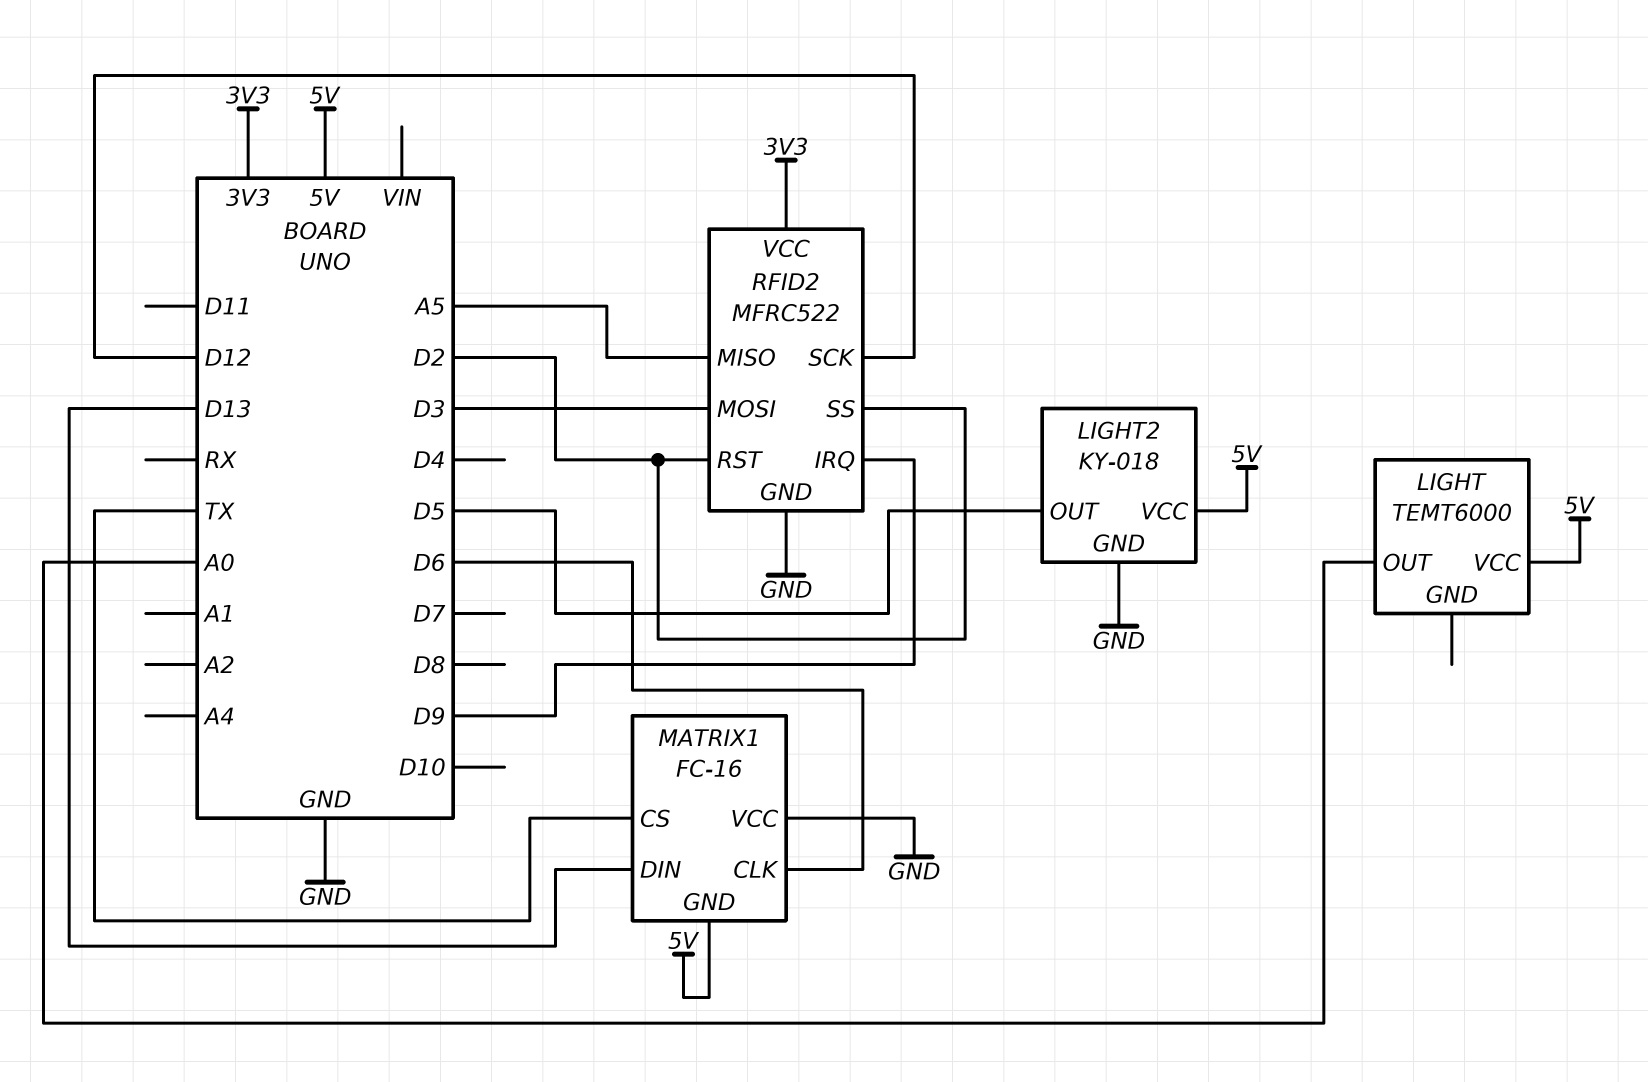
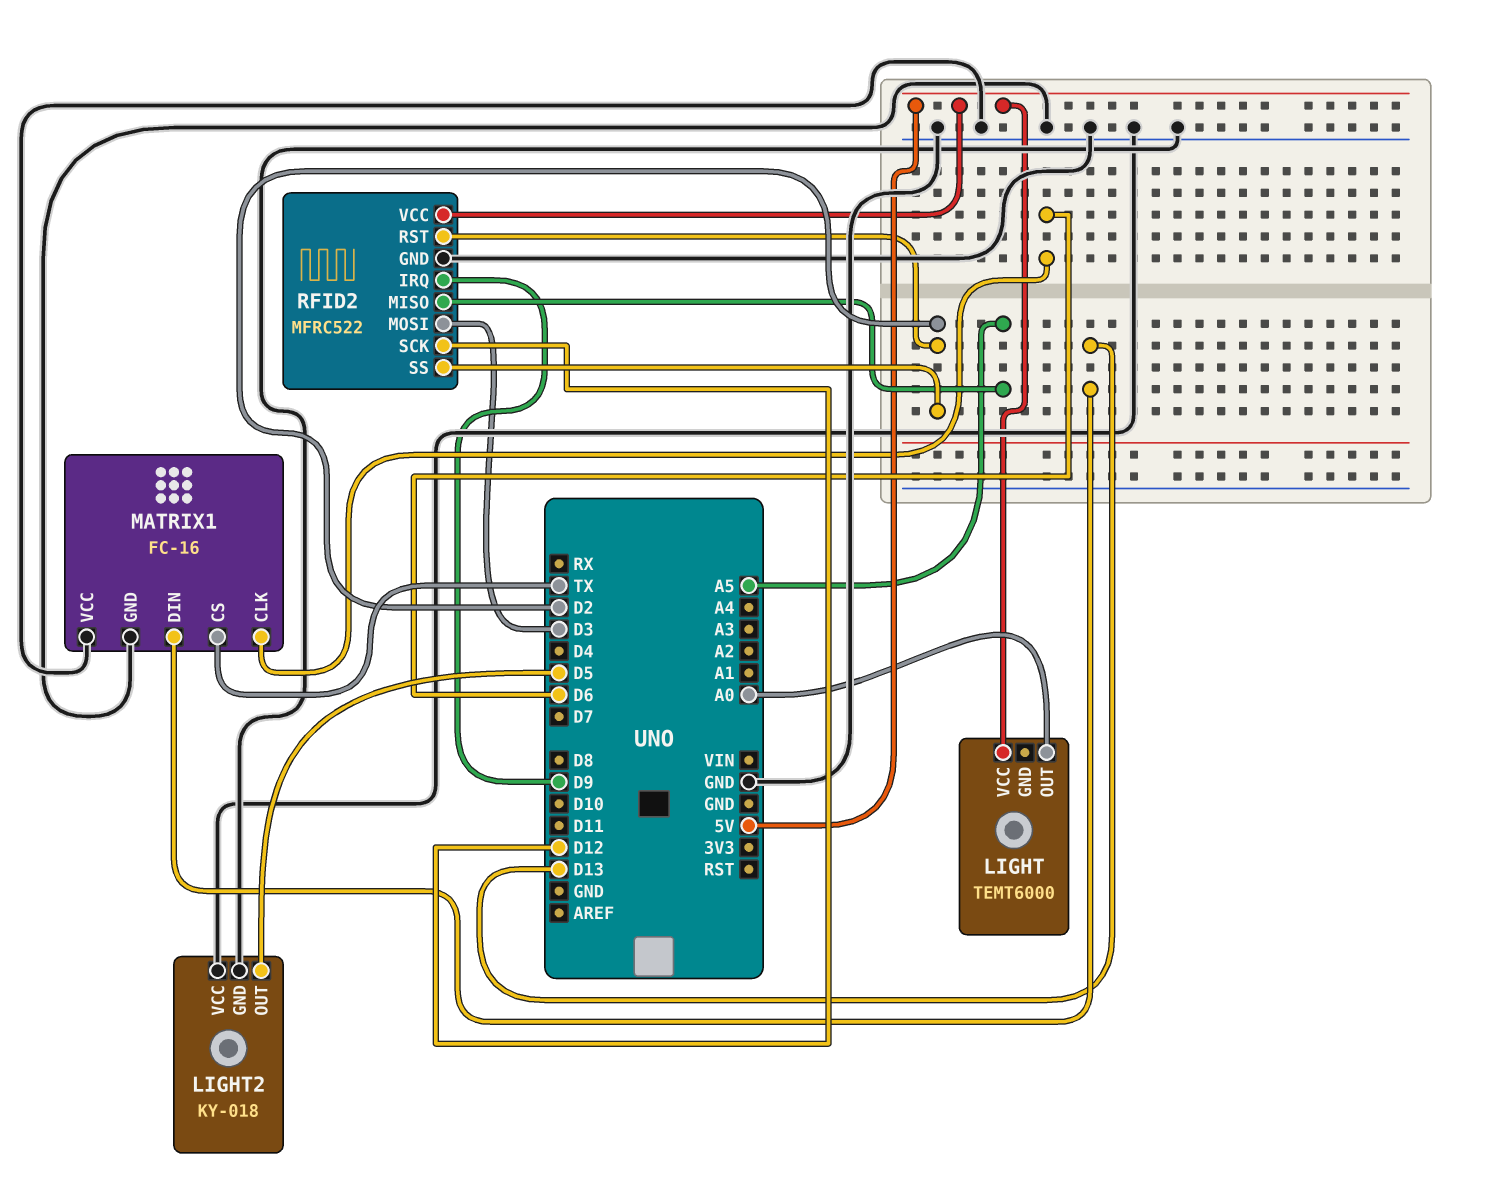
LIGHT2 pin VCC: 5V -> GND
MATRIX1 pin GND: 5V -> GND
RFID2 pin VCC: 3V3 -> 5V

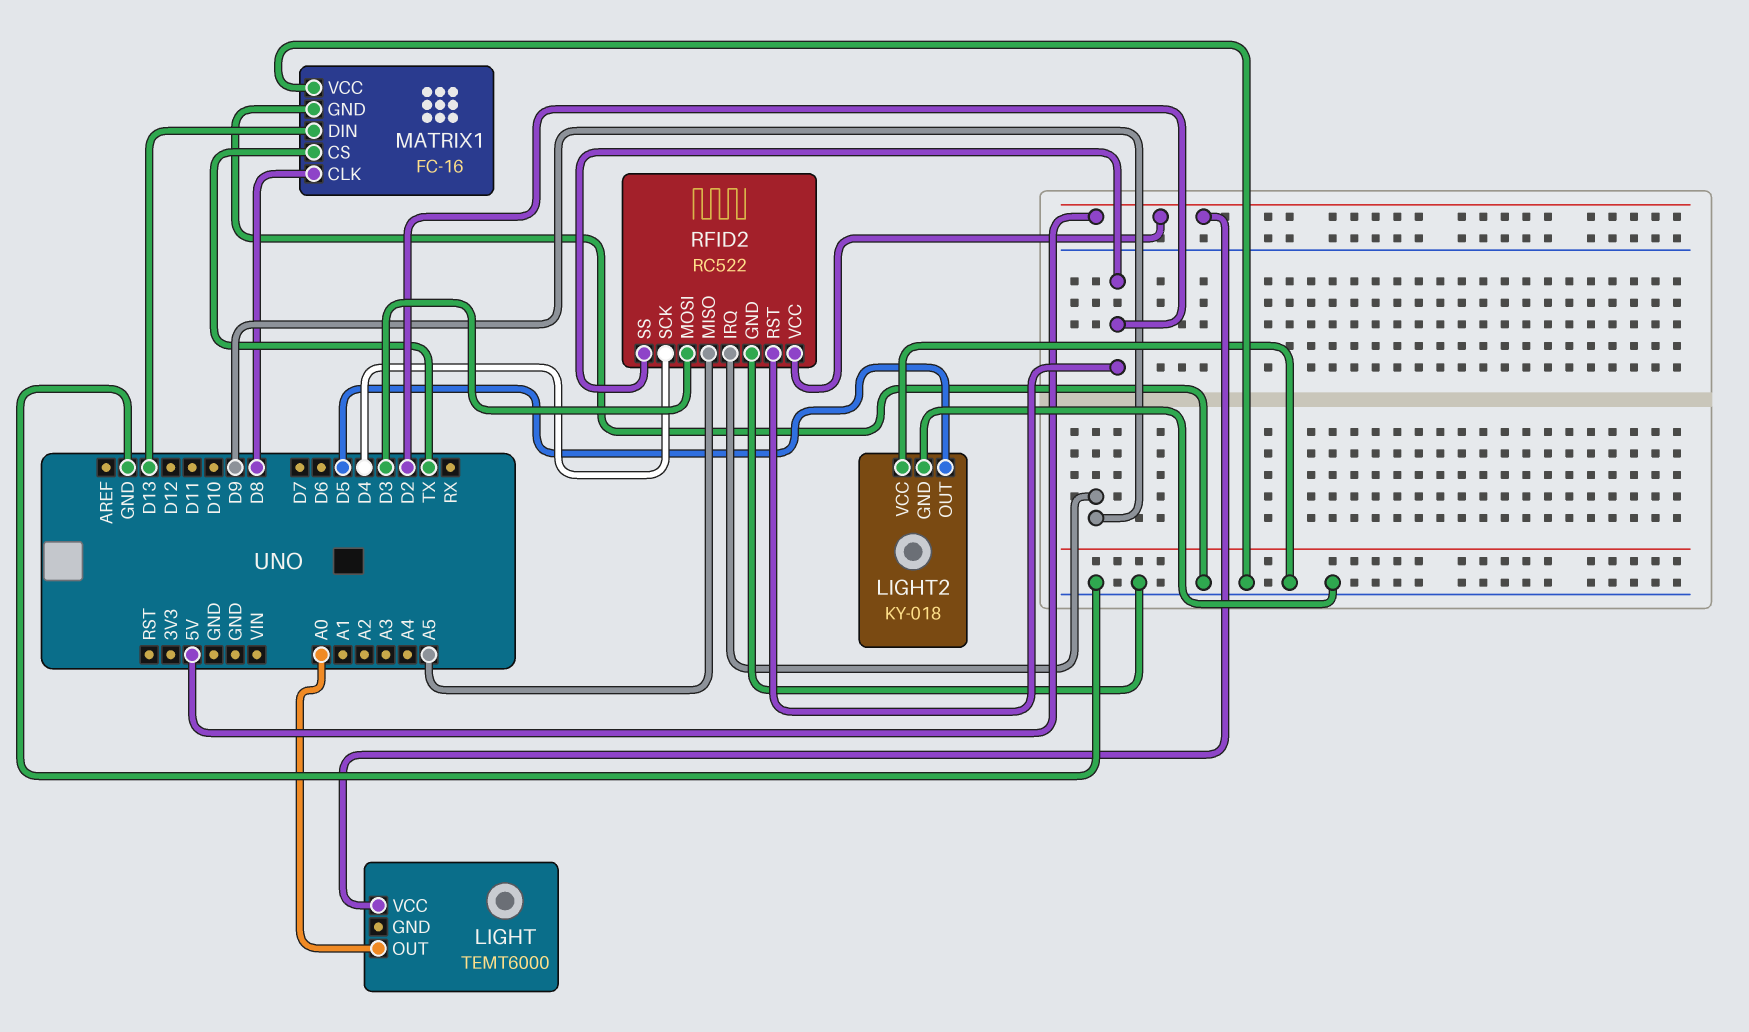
MATRIX1 pin CLK: D6 -> D8
RFID2: MFRC522 -> RC522
RFID2 pin SCK: D12 -> D4

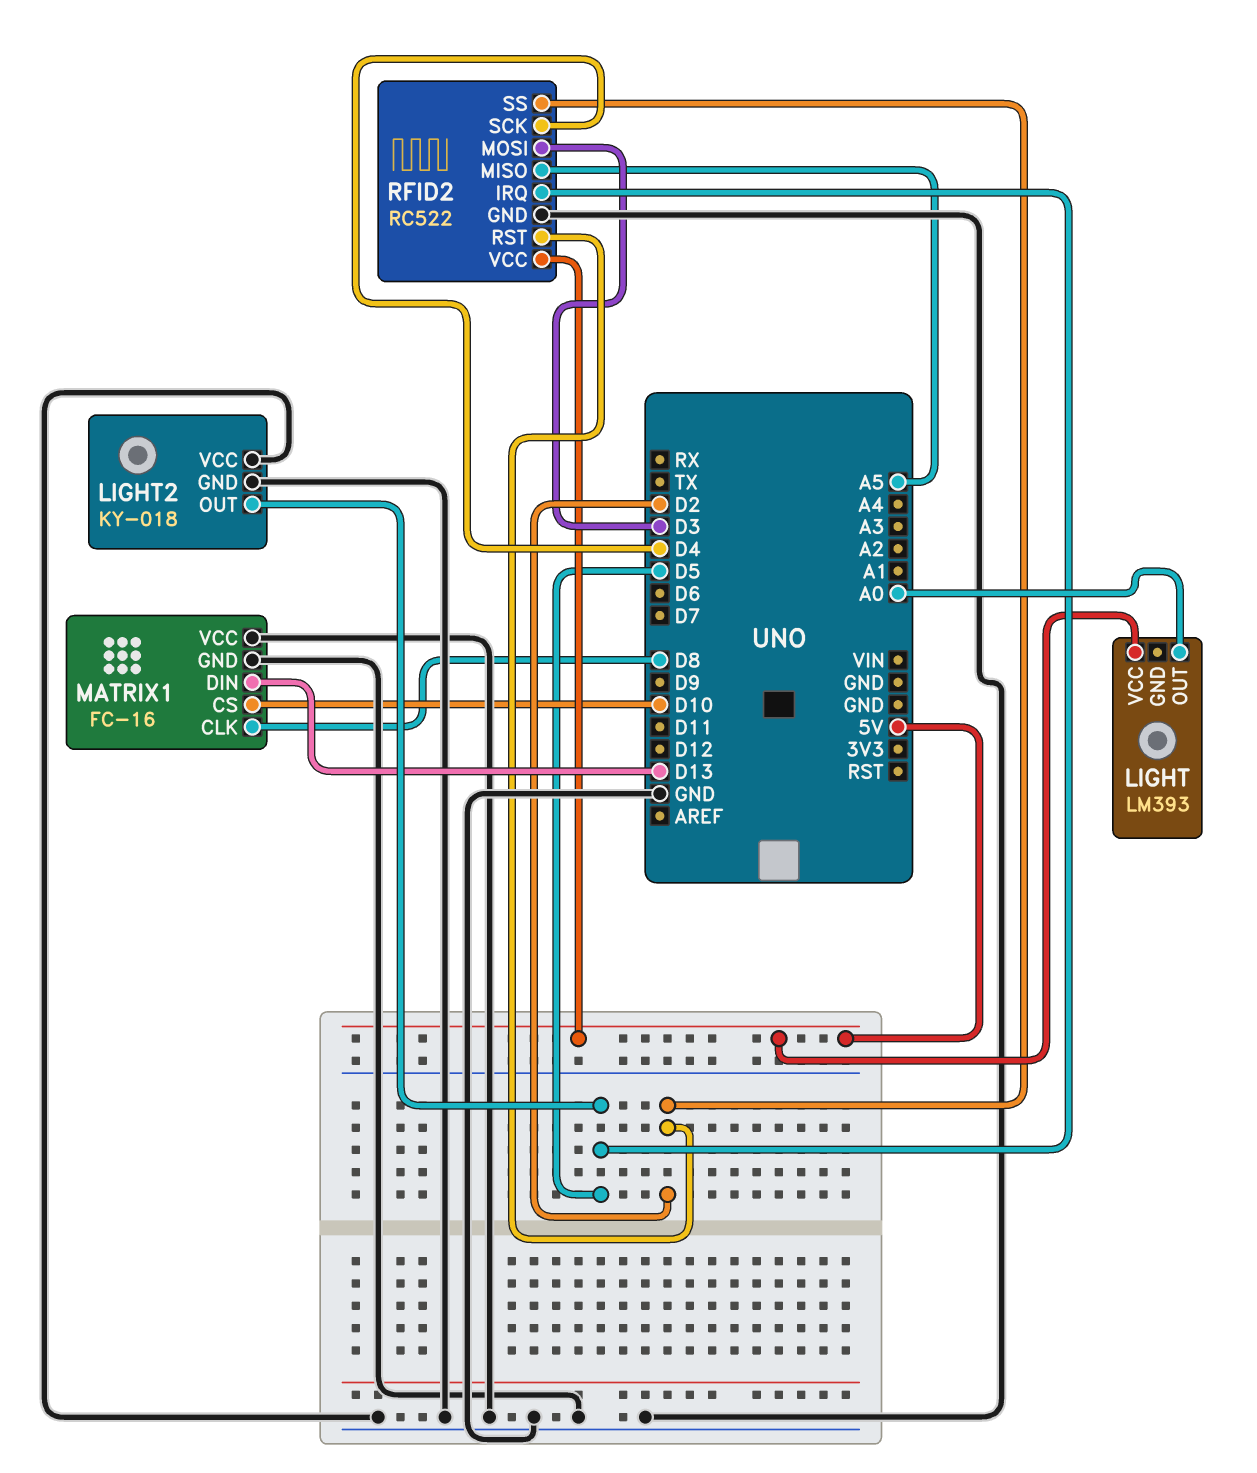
LIGHT: TEMT6000 -> LM393
MATRIX1 pin CS: TX -> D10
RFID2 pin IRQ: D9 -> D5

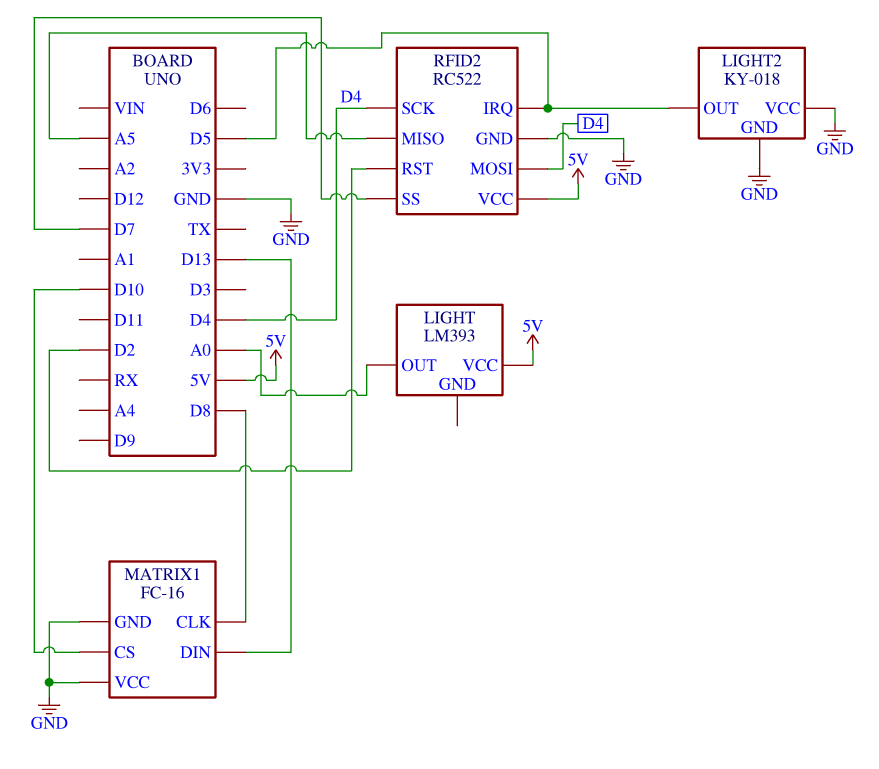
RFID2 pin MOSI: D3 -> D4
RFID2 pin SS: D2 -> D7

